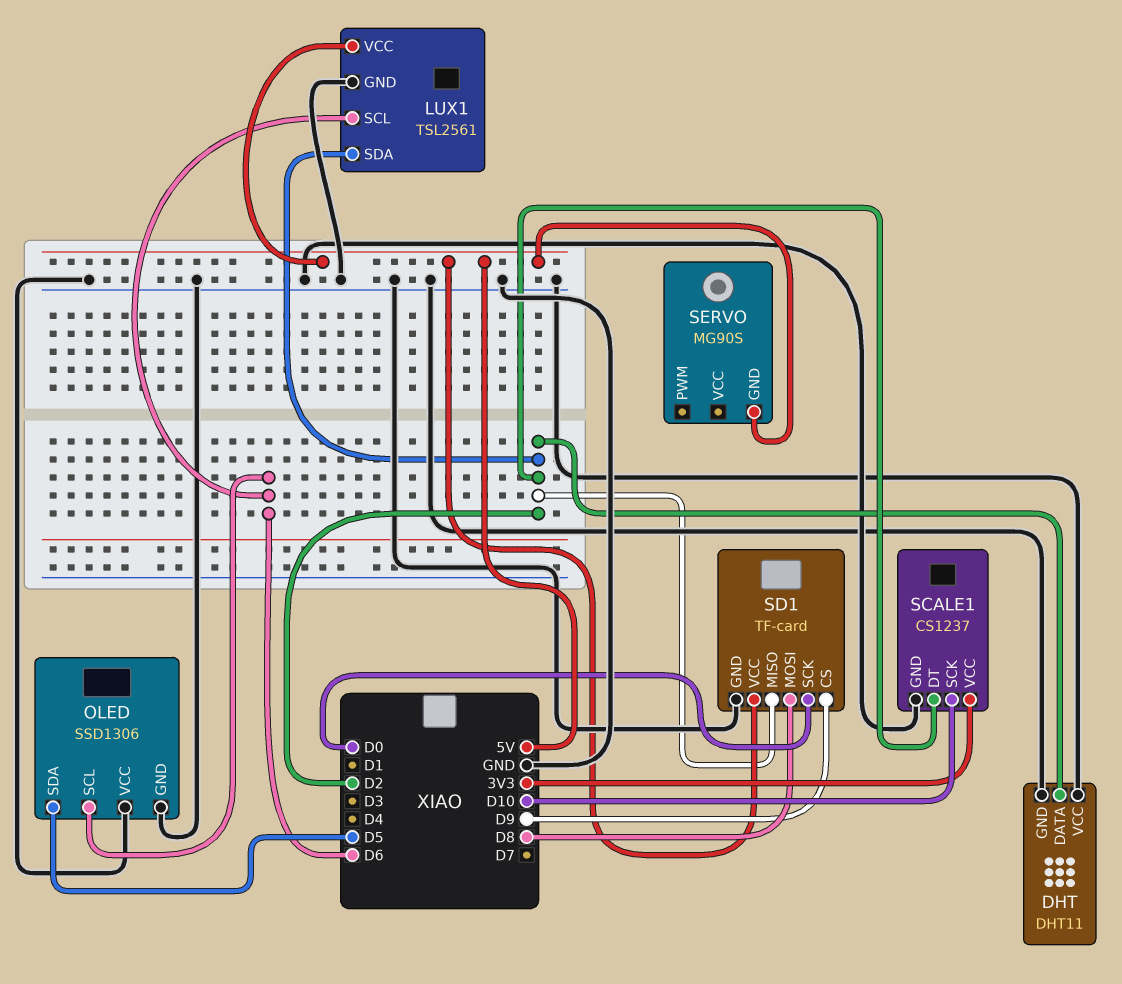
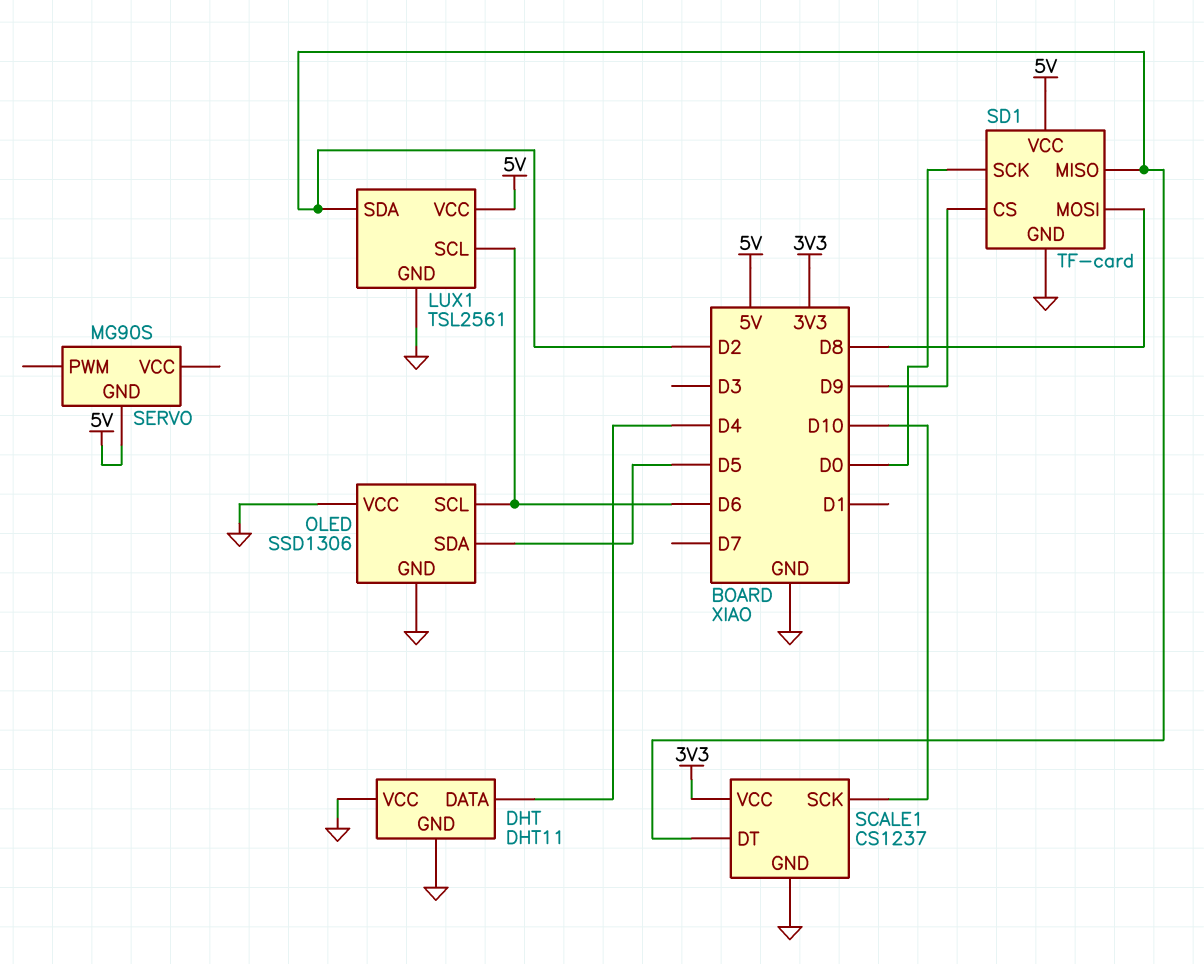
DHT pin DATA: D2 -> D4

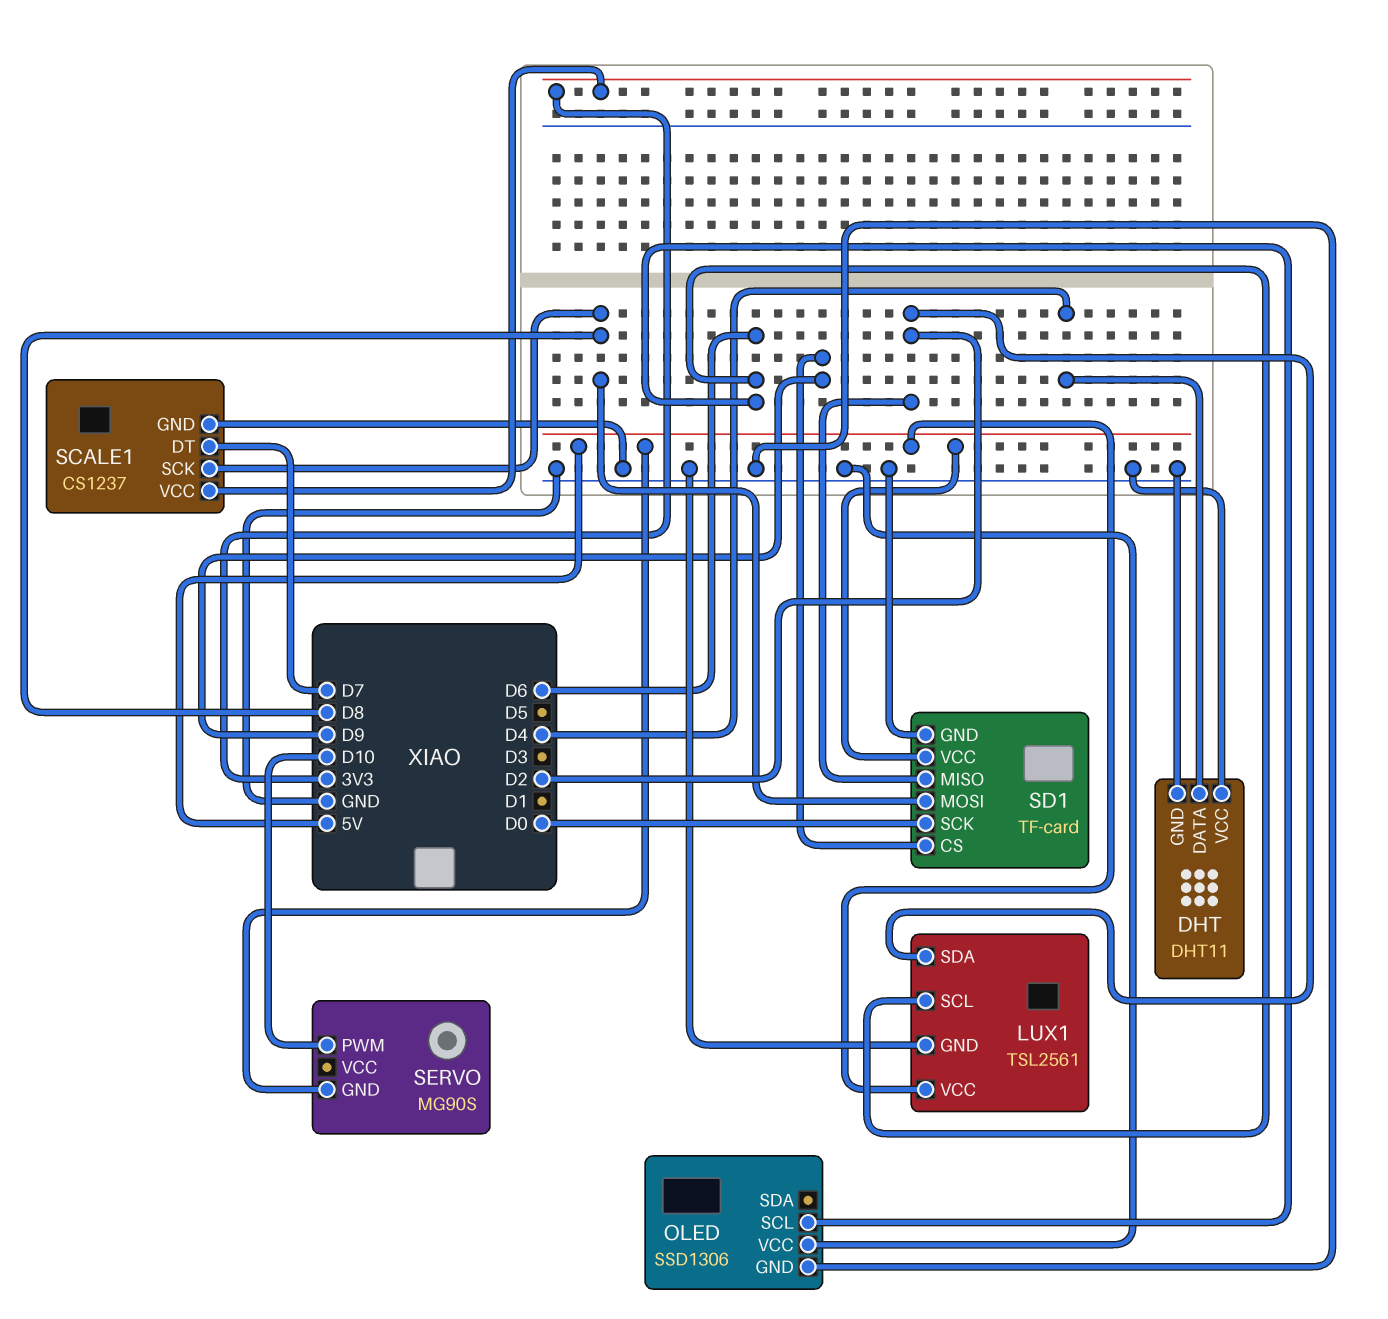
OLED pin SDA: D5 -> none
SCALE1 pin DT: D2 -> D7
SCALE1 pin SCK: D10 -> D8
SERVO pin PWM: none -> D10

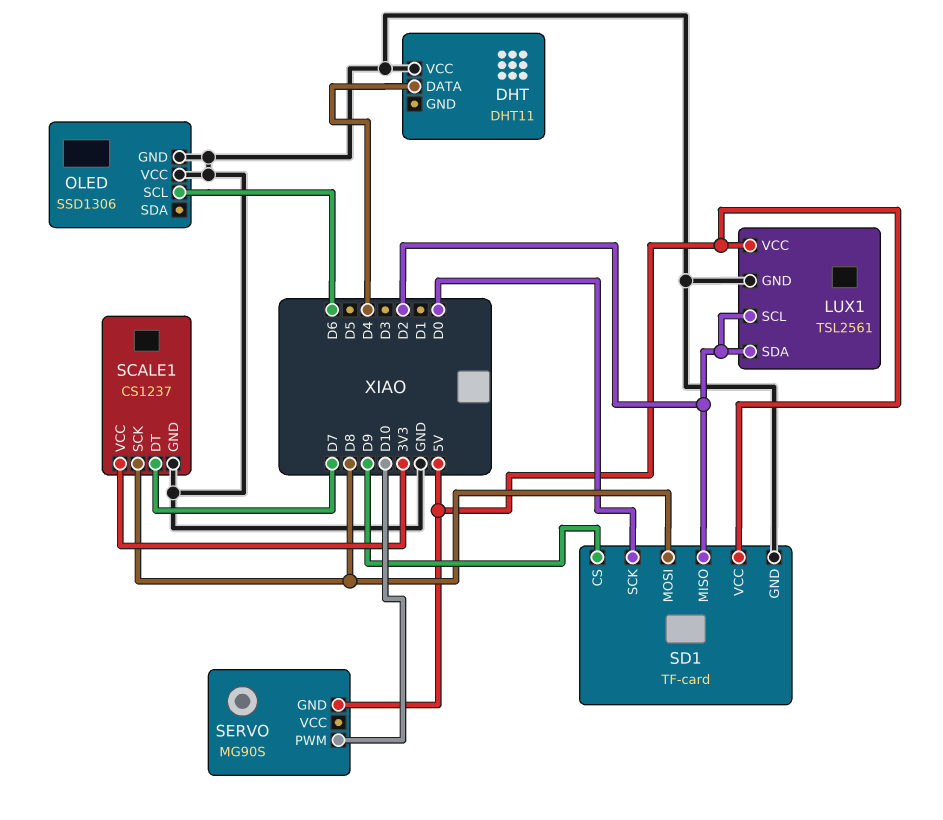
DHT pin GND: GND -> none
LUX1 pin SCL: D6 -> D2

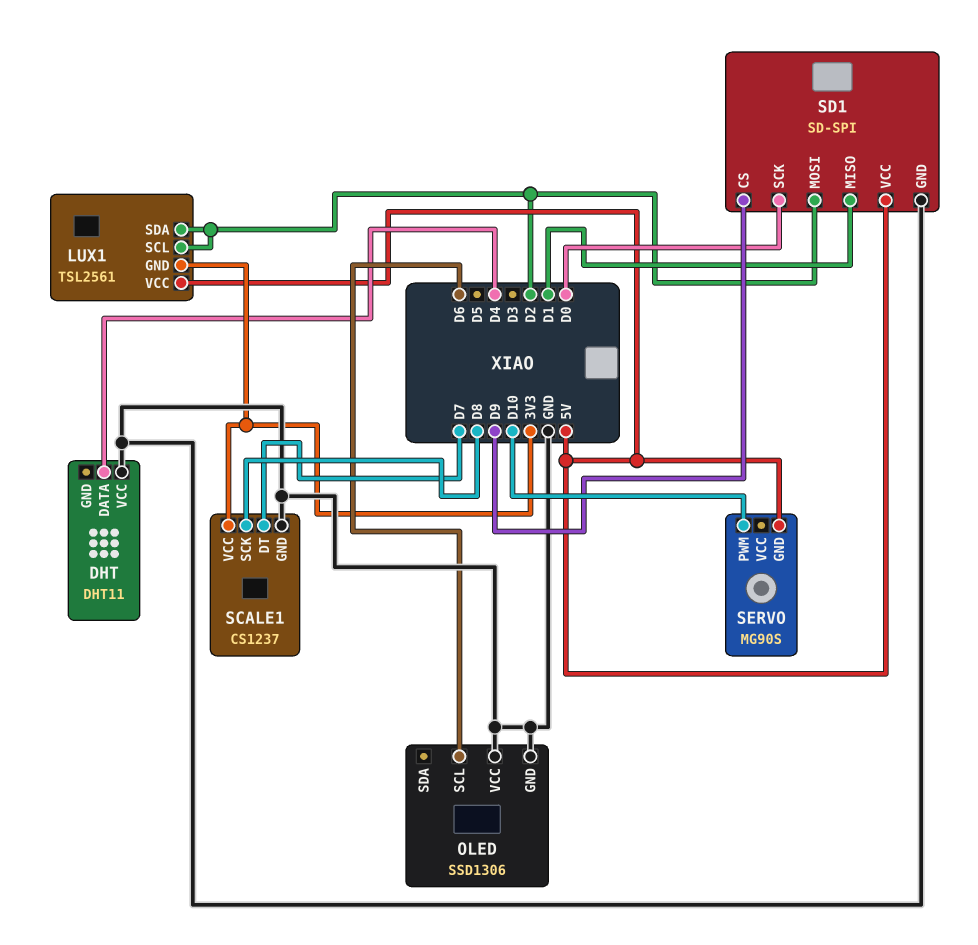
LUX1 pin GND: GND -> 3V3
SD1: TF-card -> SD-SPI
SD1 pin MISO: D2 -> D1
SD1 pin MOSI: D8 -> D2

